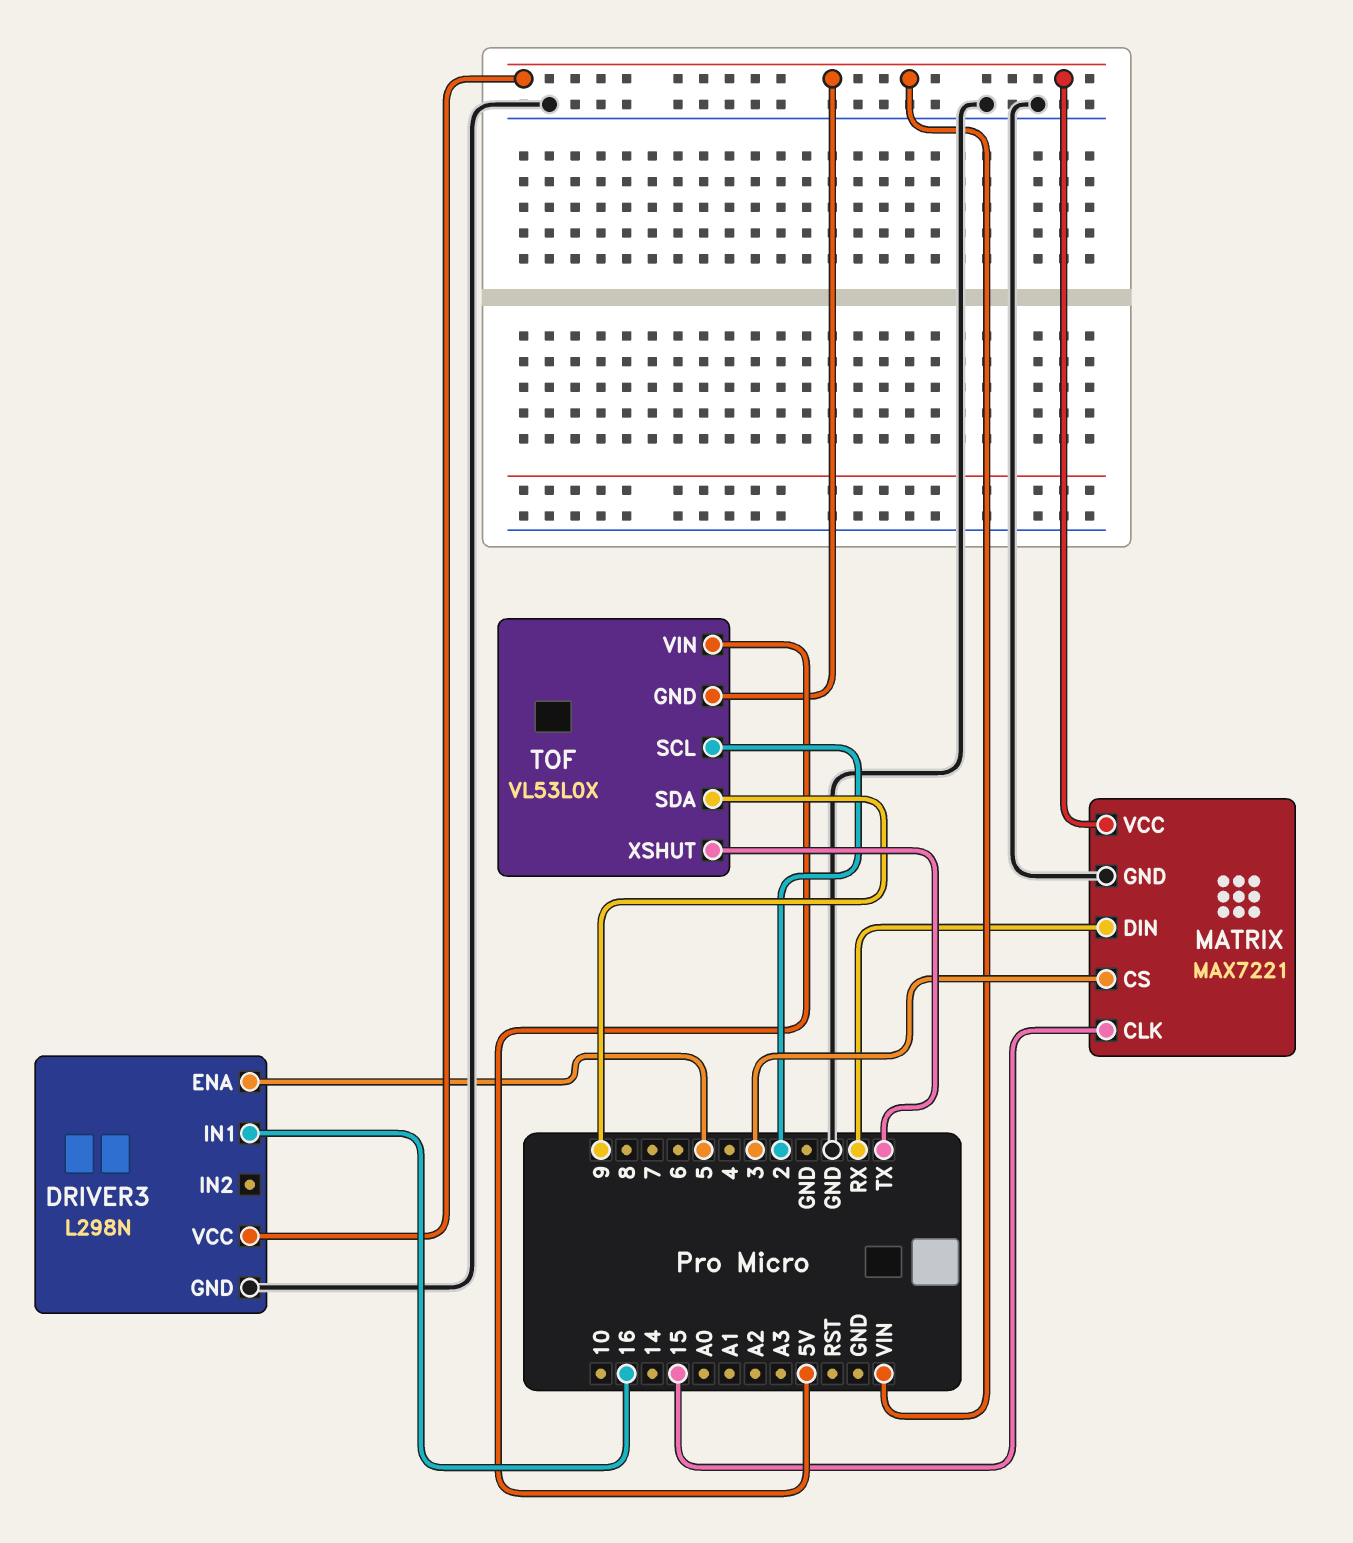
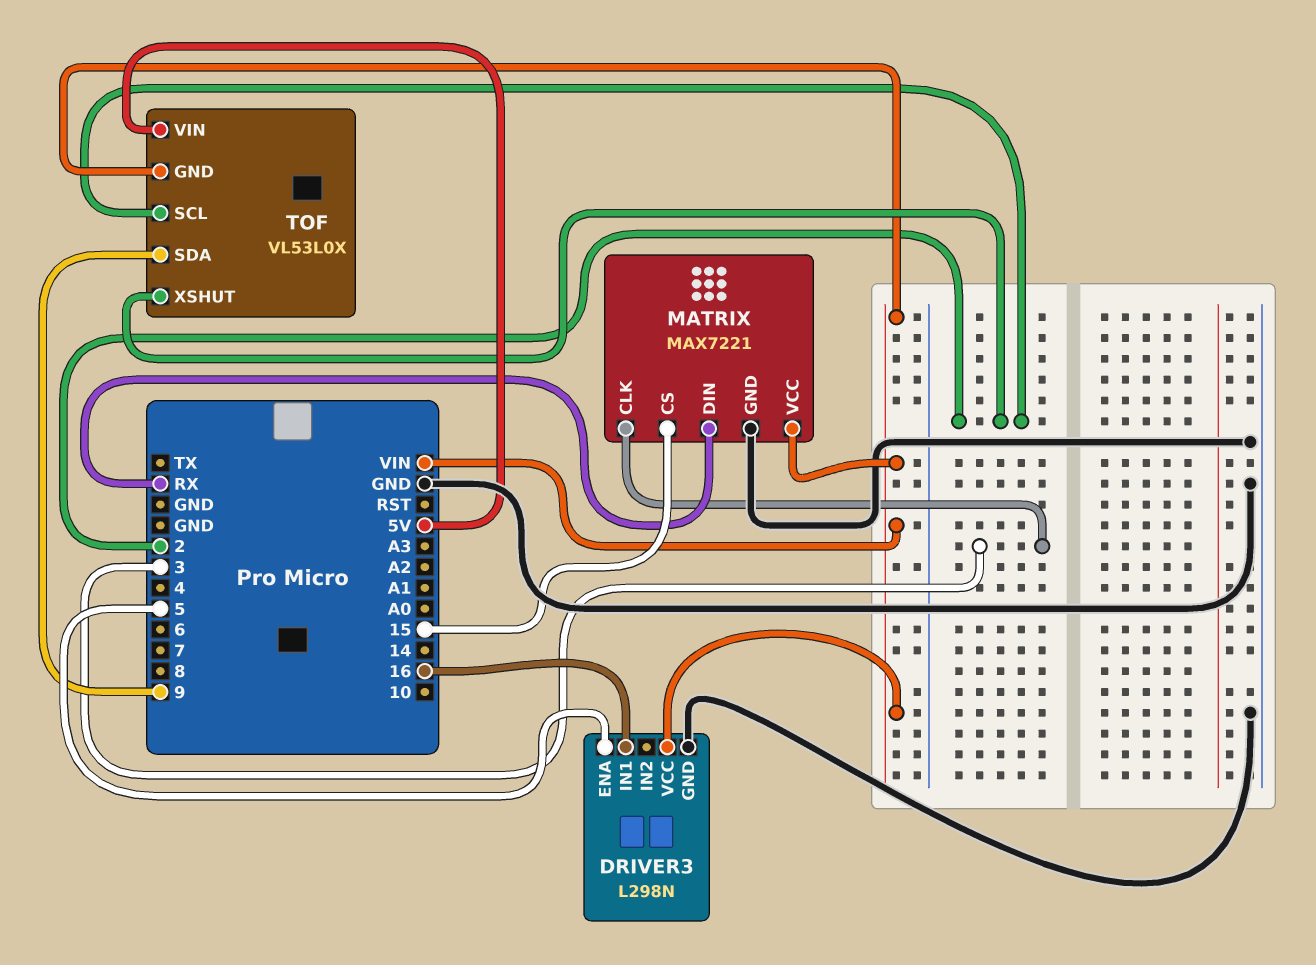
MATRIX pin CLK: 15 -> 3
MATRIX pin CS: 3 -> 15
TOF pin XSHUT: TX -> 2

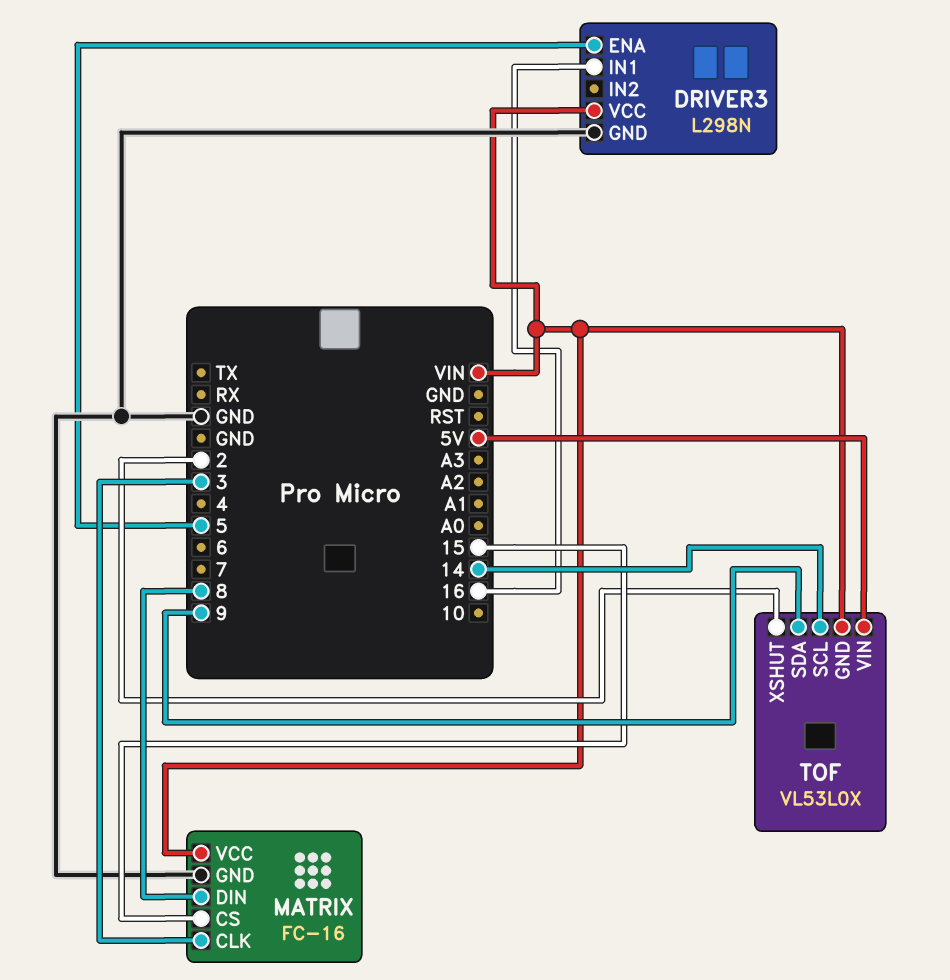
MATRIX: MAX7221 -> FC-16
MATRIX pin DIN: RX -> 8
TOF pin SCL: 2 -> 14

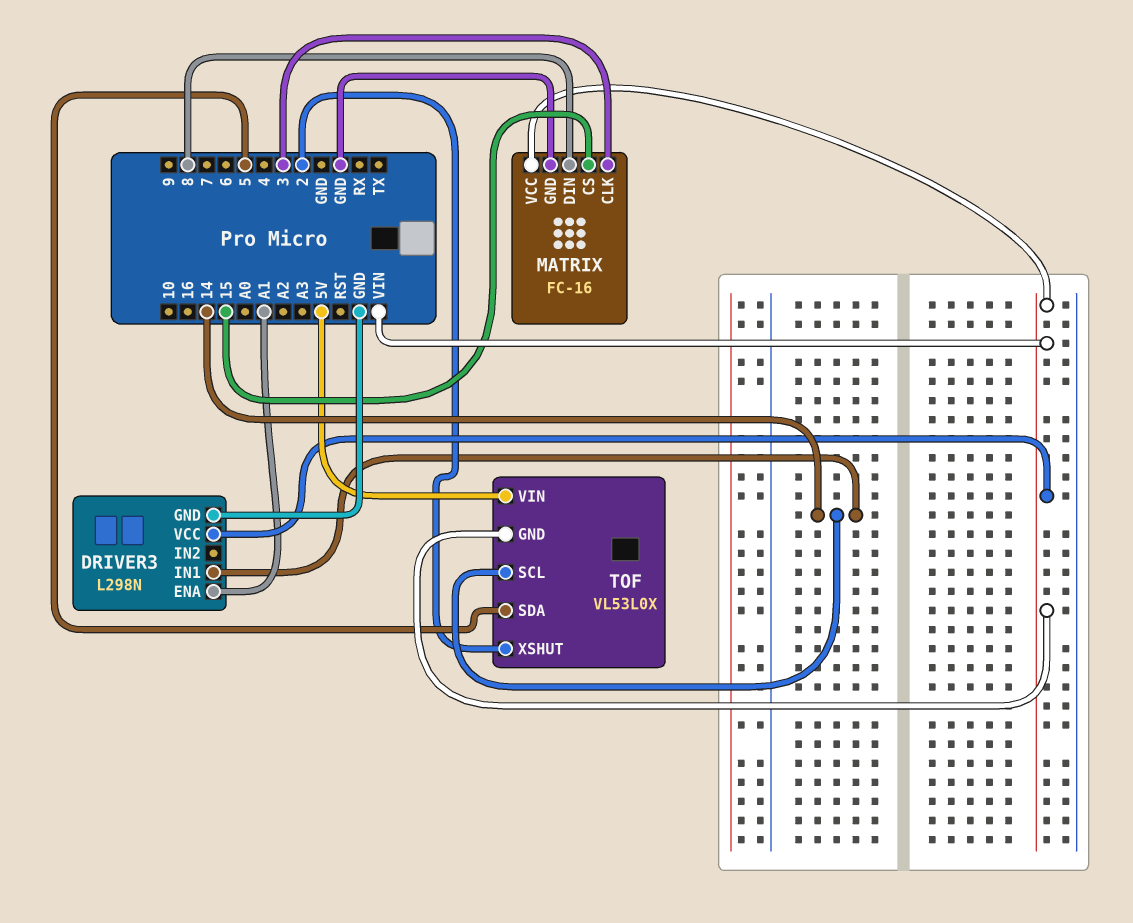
DRIVER3 pin ENA: 5 -> A1
DRIVER3 pin IN1: 16 -> 14
TOF pin SDA: 9 -> 5

